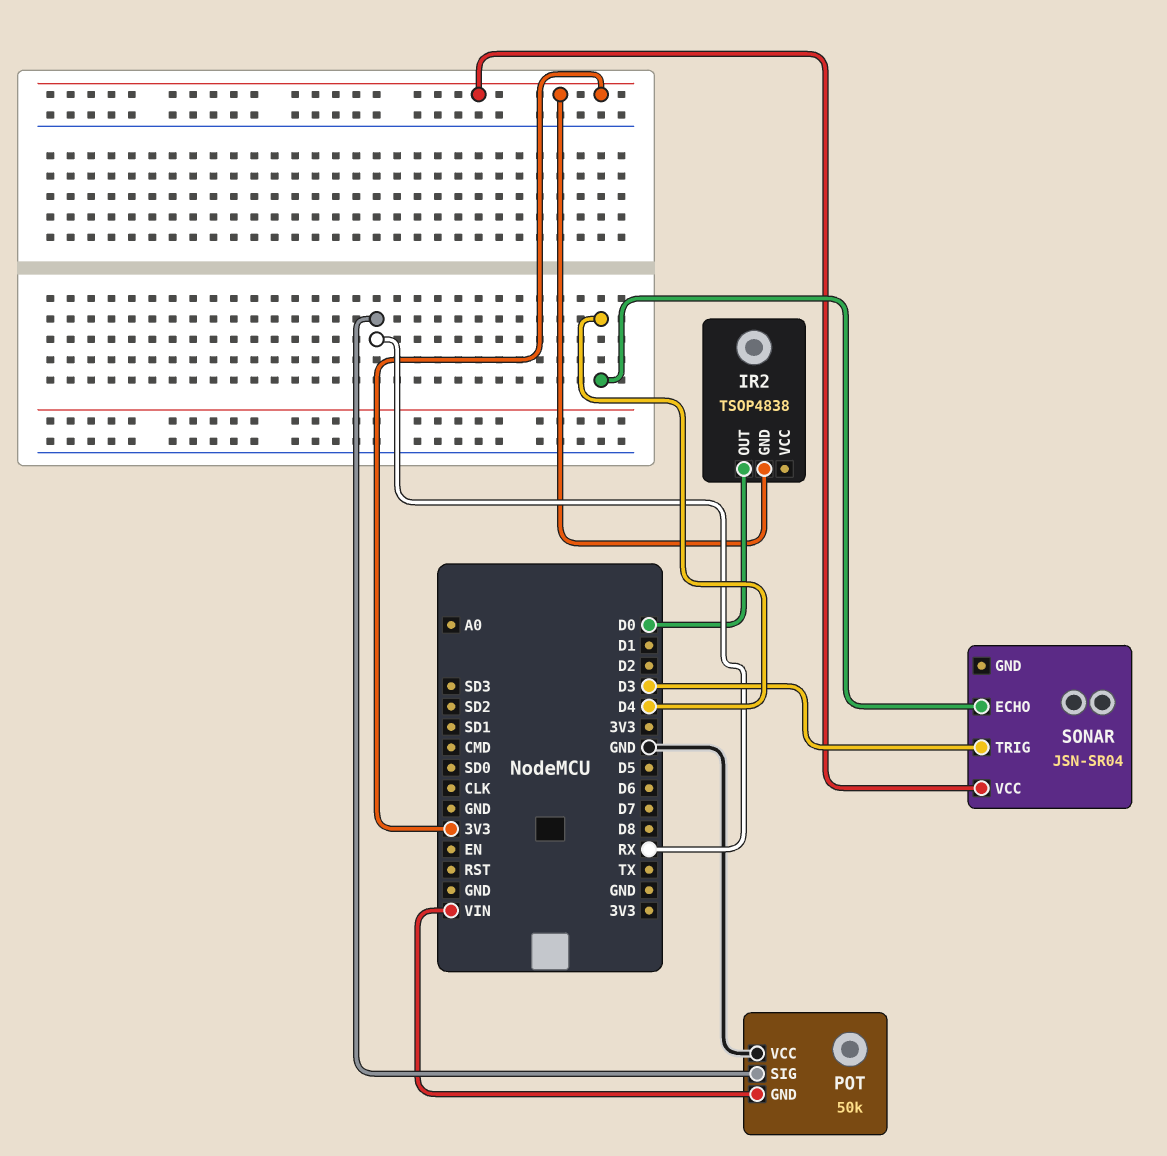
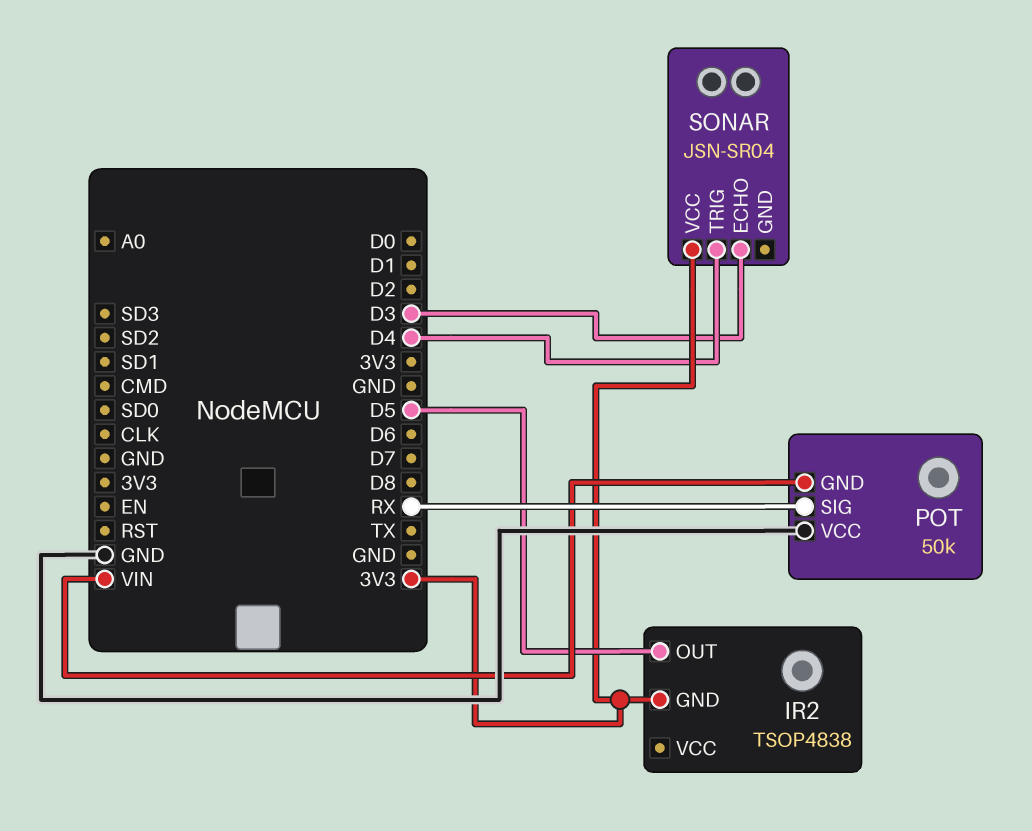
IR2 pin OUT: D0 -> D5
SONAR pin ECHO: D4 -> D3
SONAR pin TRIG: D3 -> D4

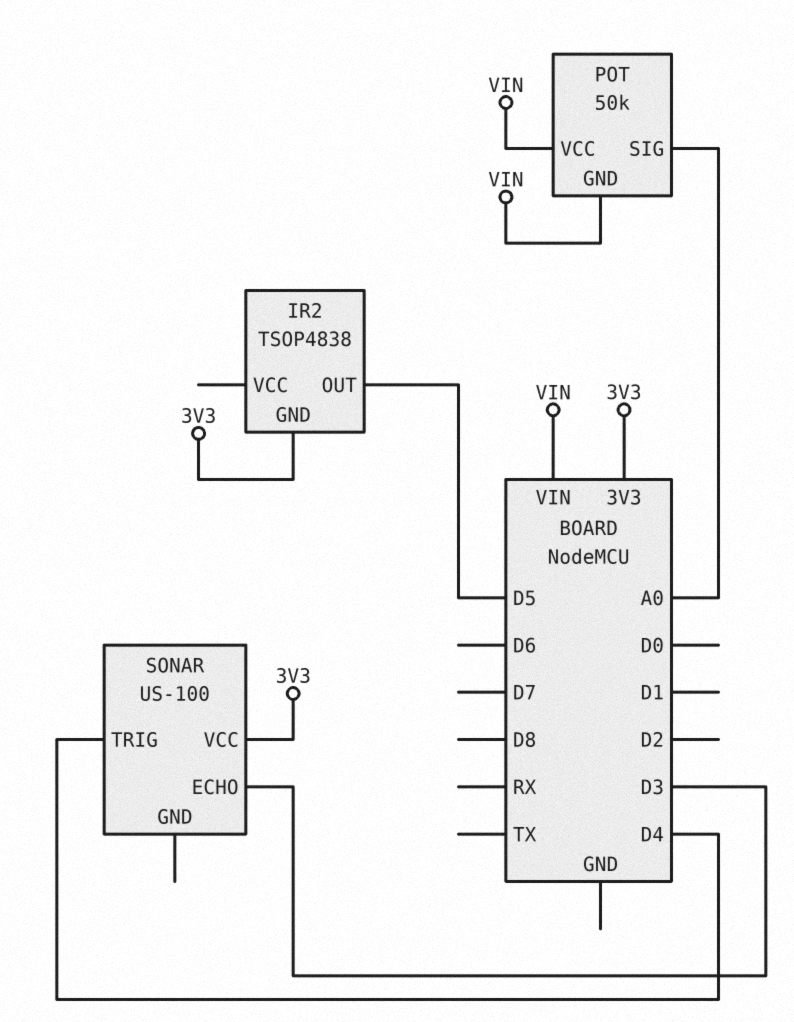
POT pin SIG: RX -> A0
POT pin VCC: GND -> VIN
SONAR: JSN-SR04 -> US-100

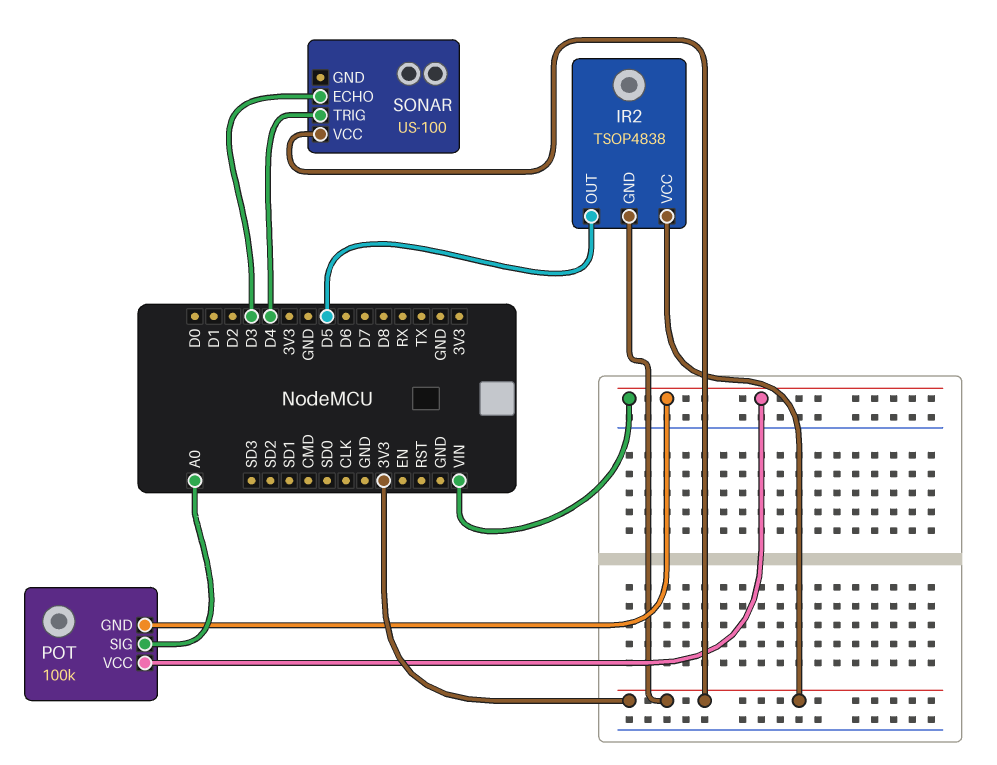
IR2 pin VCC: none -> 3V3
POT: 50k -> 100k

